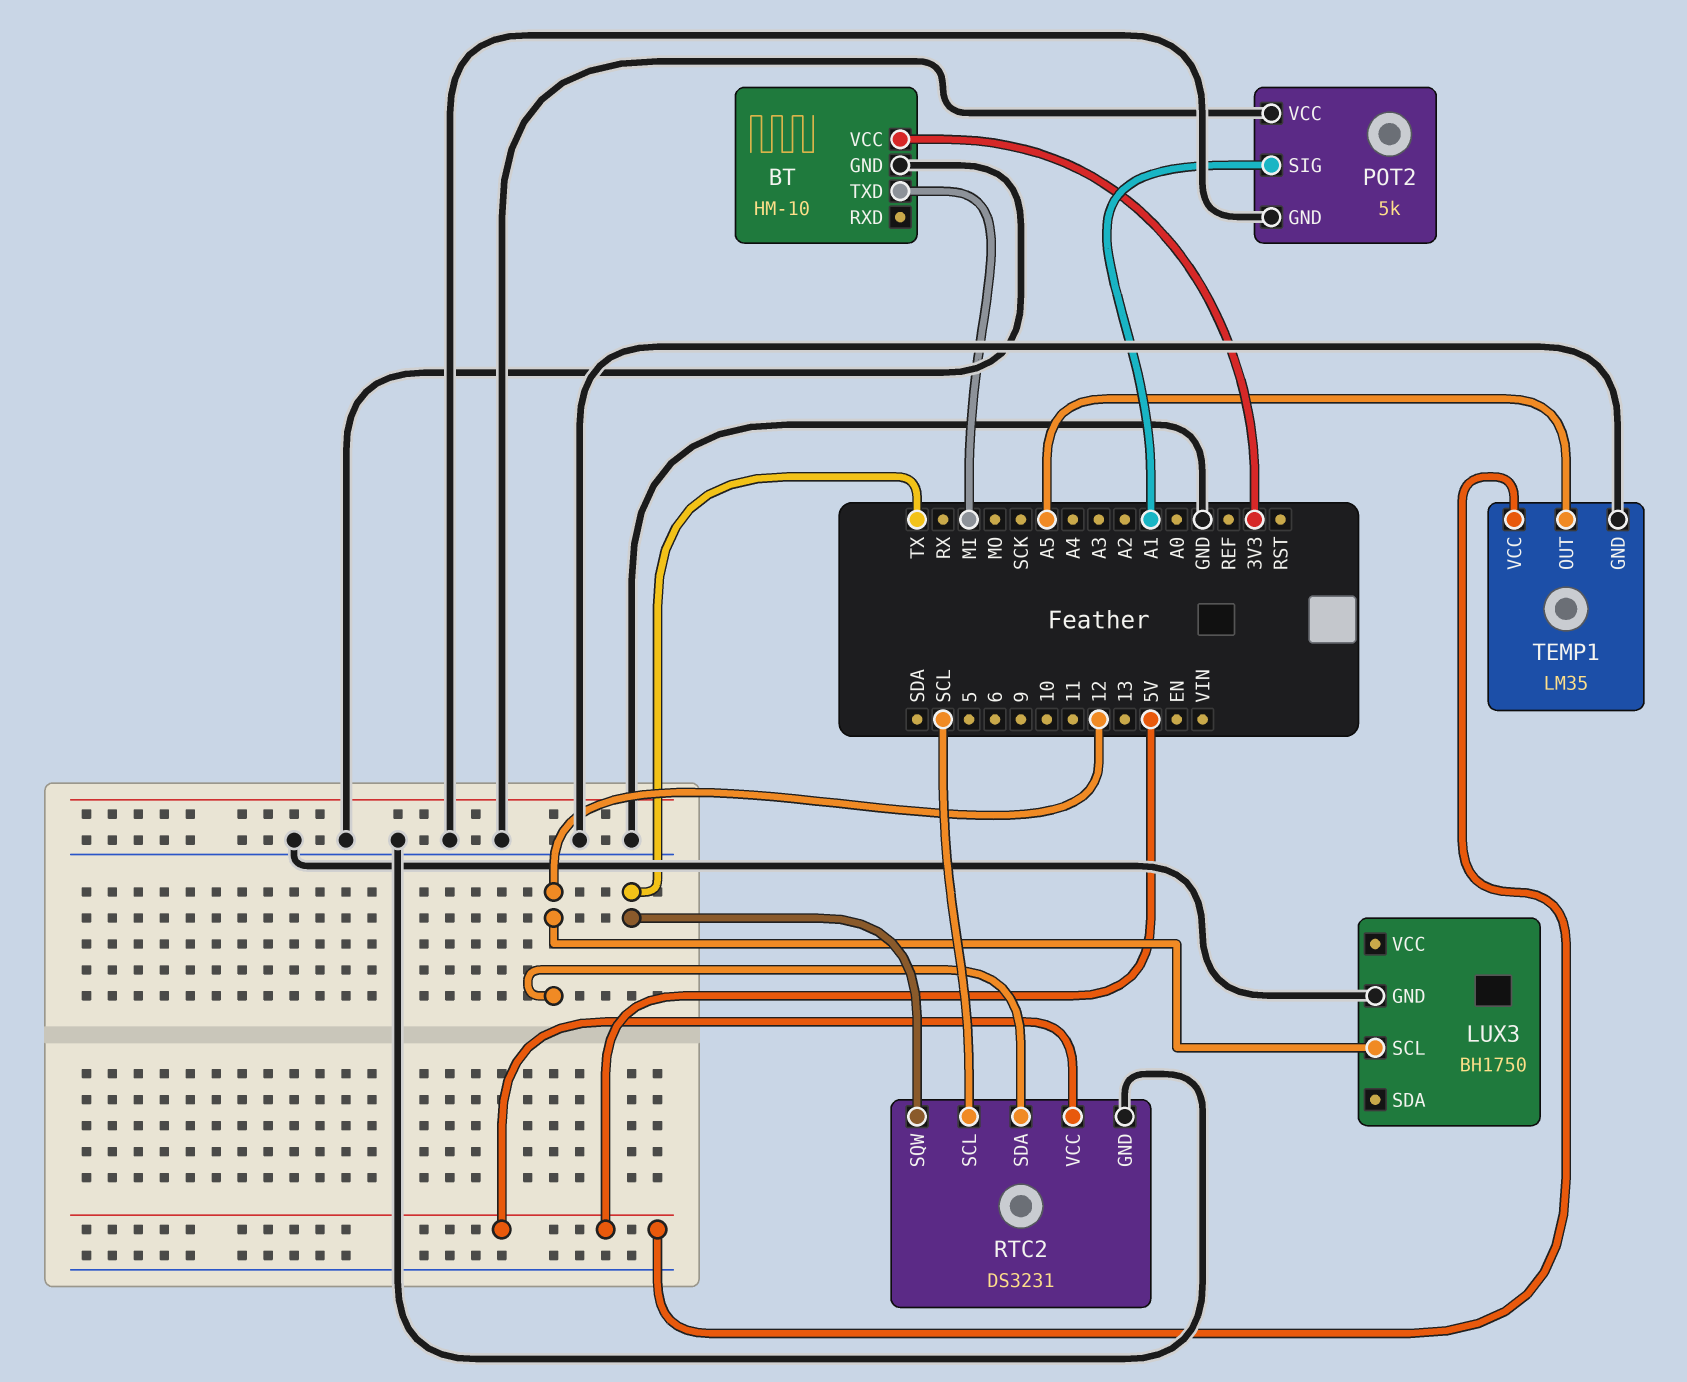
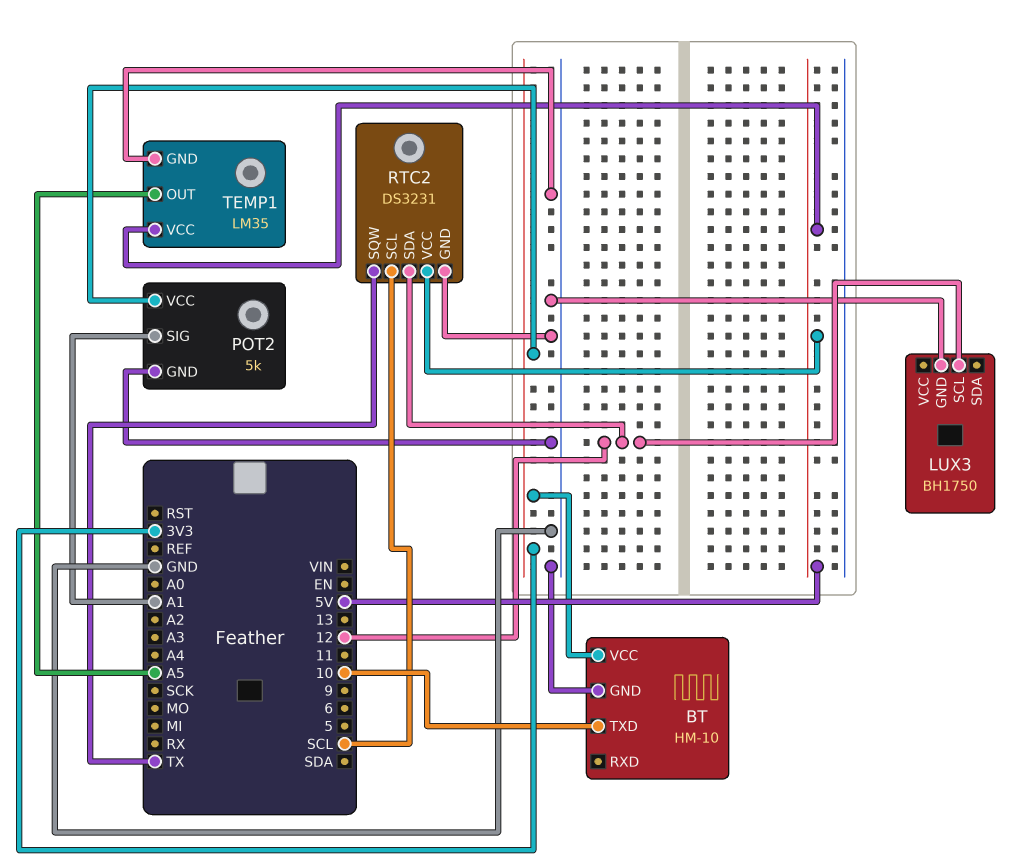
BT pin TXD: MI -> 10
POT2 pin VCC: GND -> 3V3

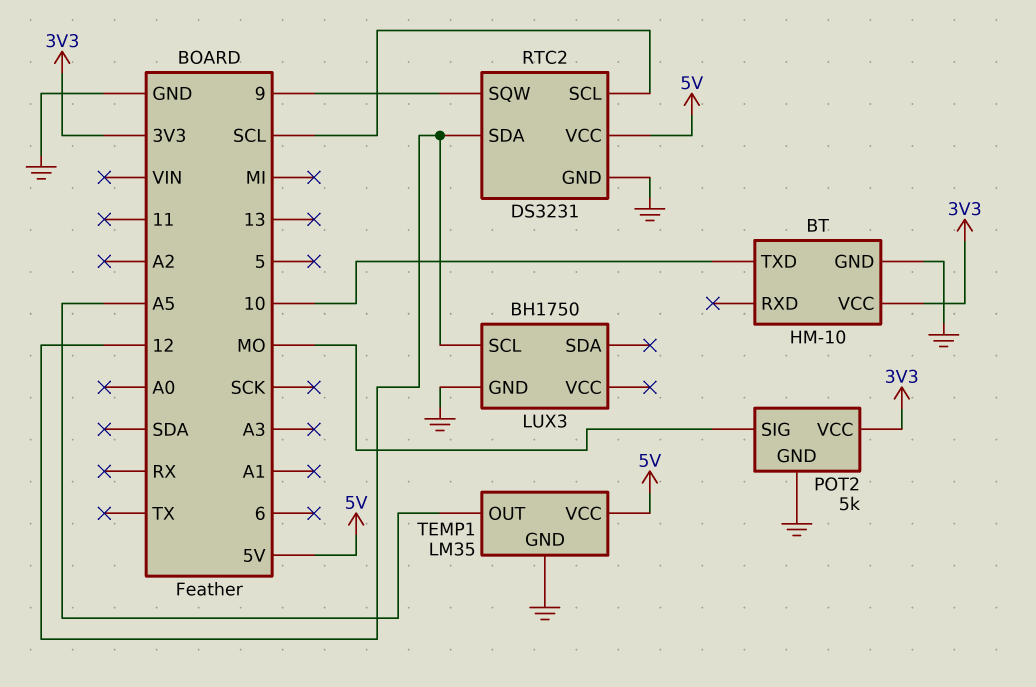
POT2 pin SIG: A1 -> MO
RTC2 pin SQW: TX -> 9

